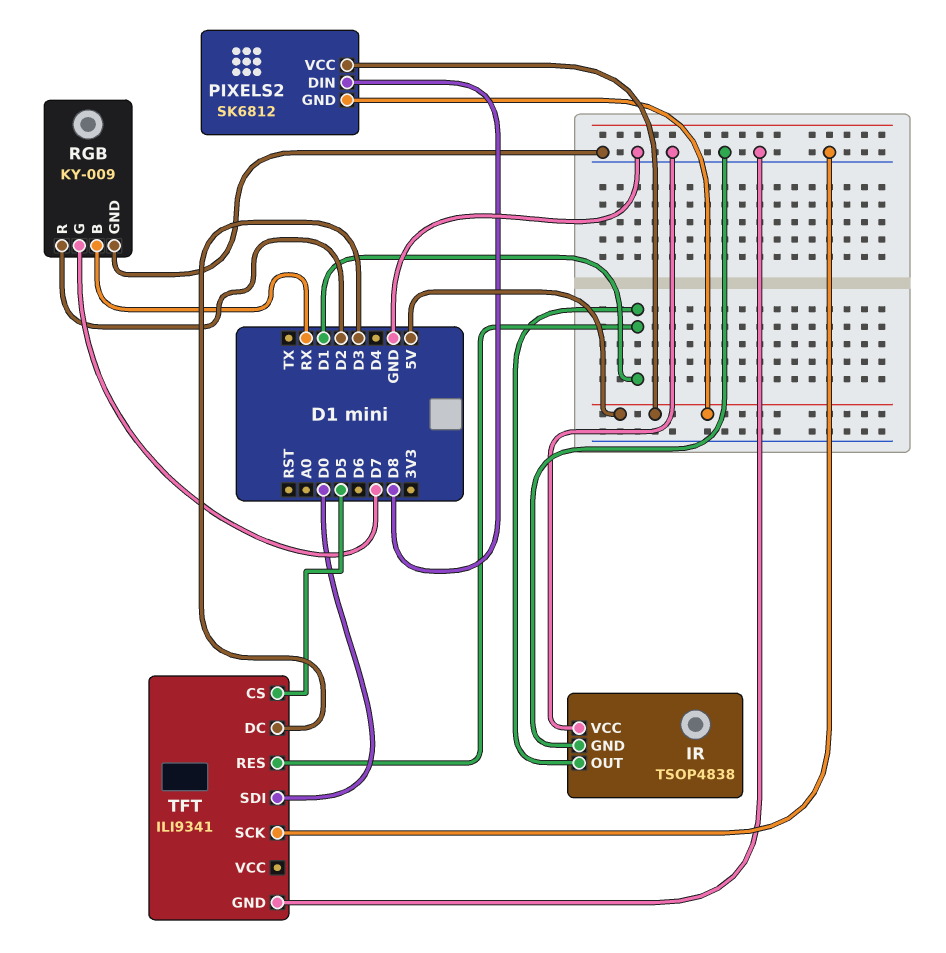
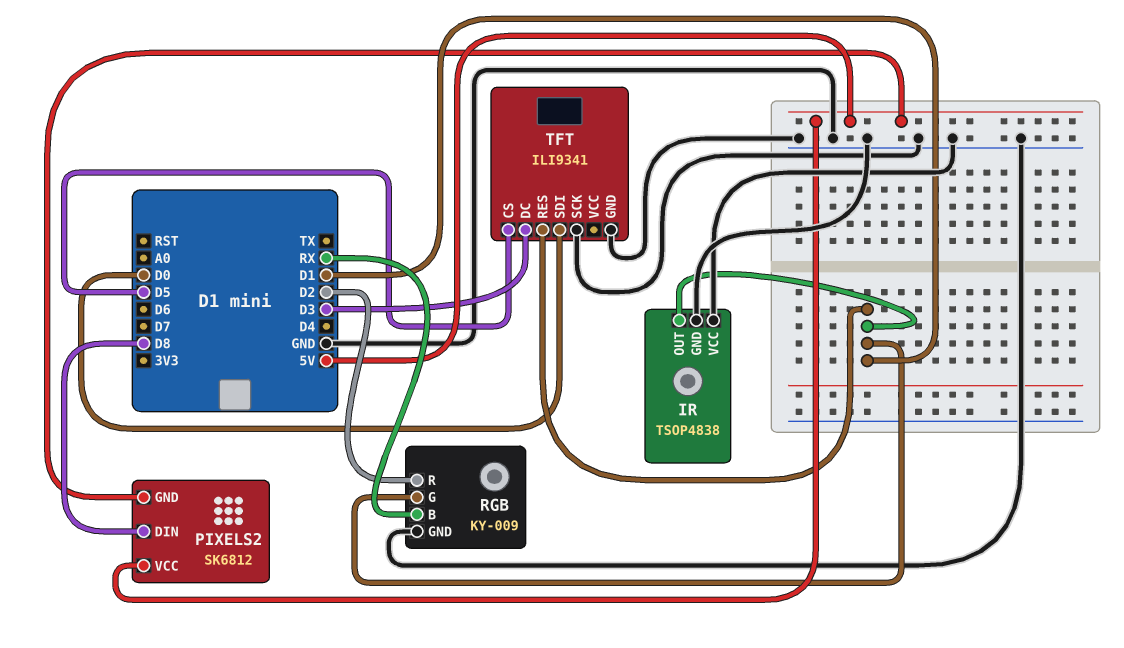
RGB pin G: D7 -> D1

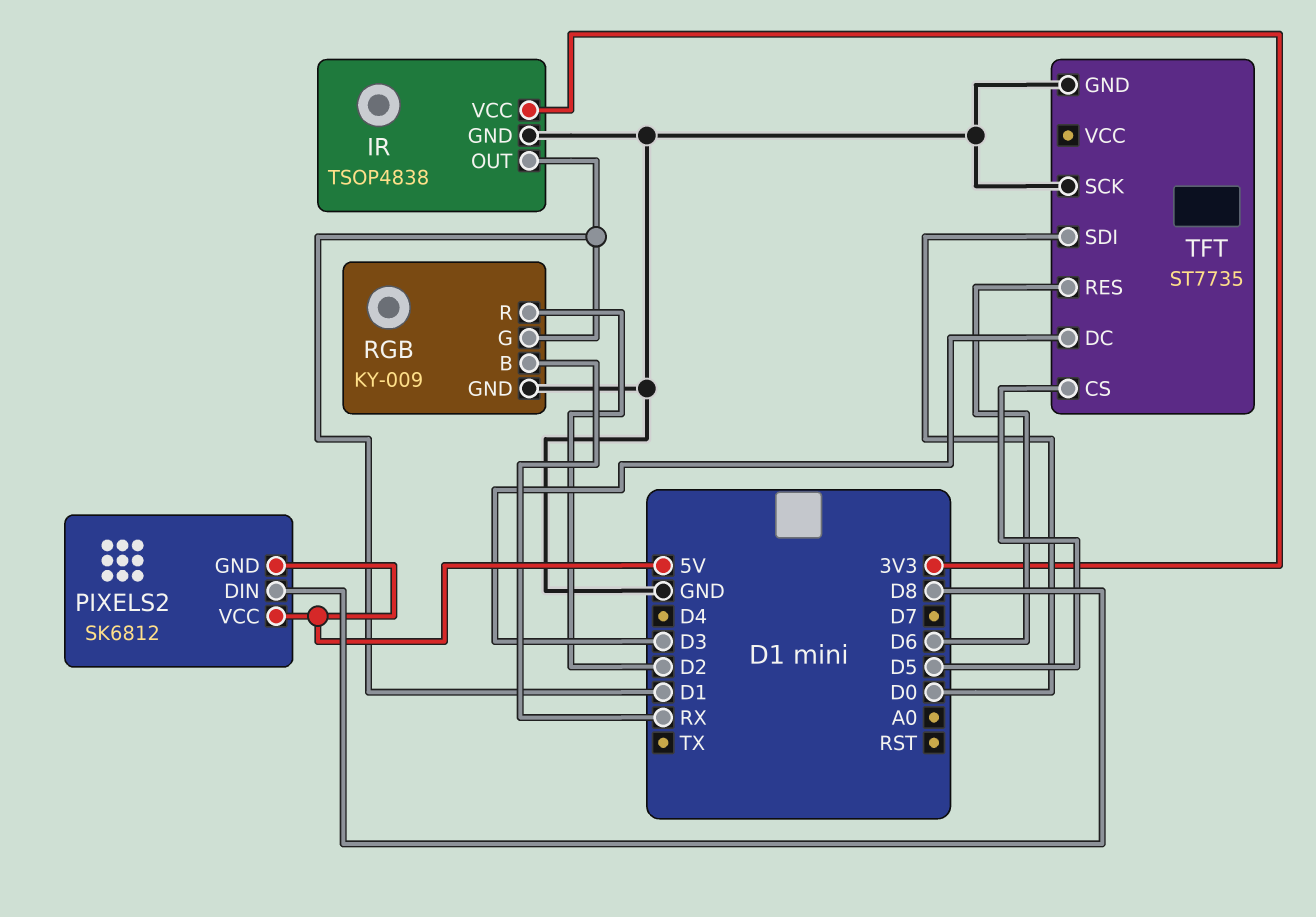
IR pin VCC: GND -> 3V3
TFT: ILI9341 -> ST7735
TFT pin RES: D1 -> D6

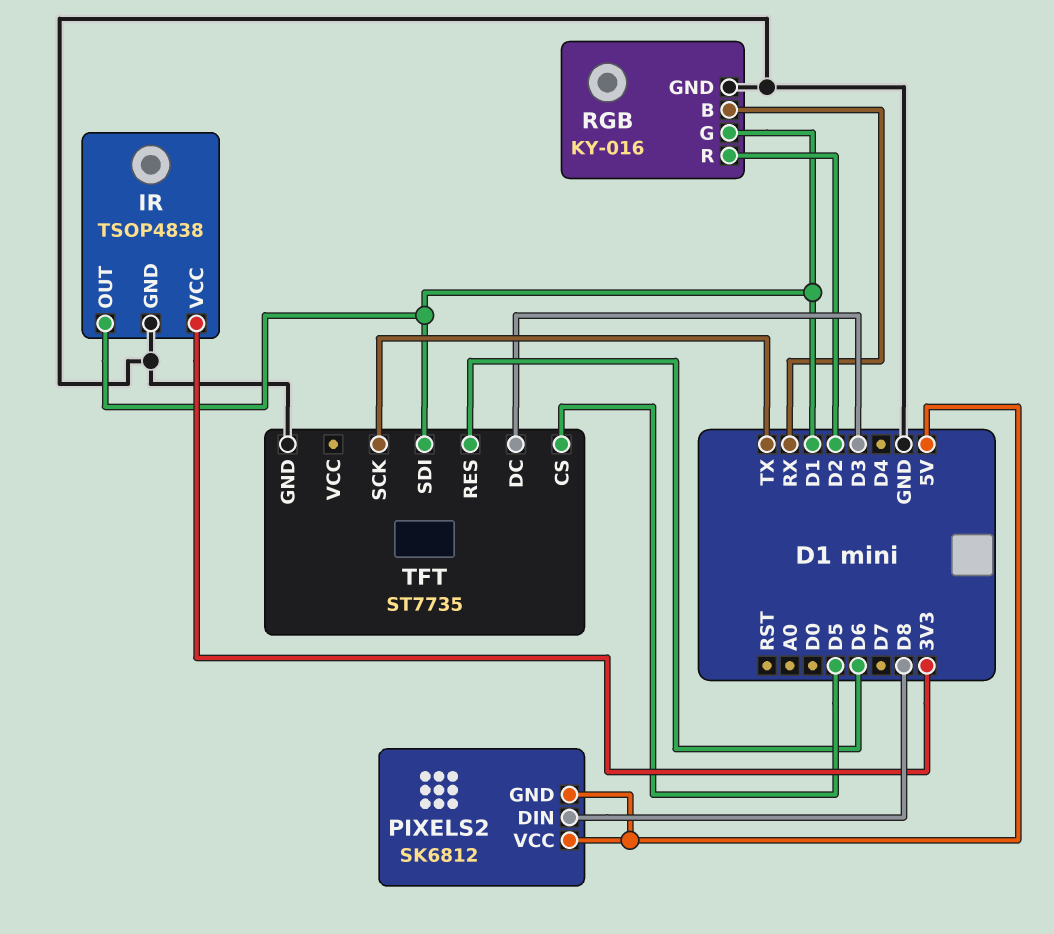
RGB: KY-009 -> KY-016
TFT pin SCK: GND -> TX
TFT pin SDI: D0 -> D1

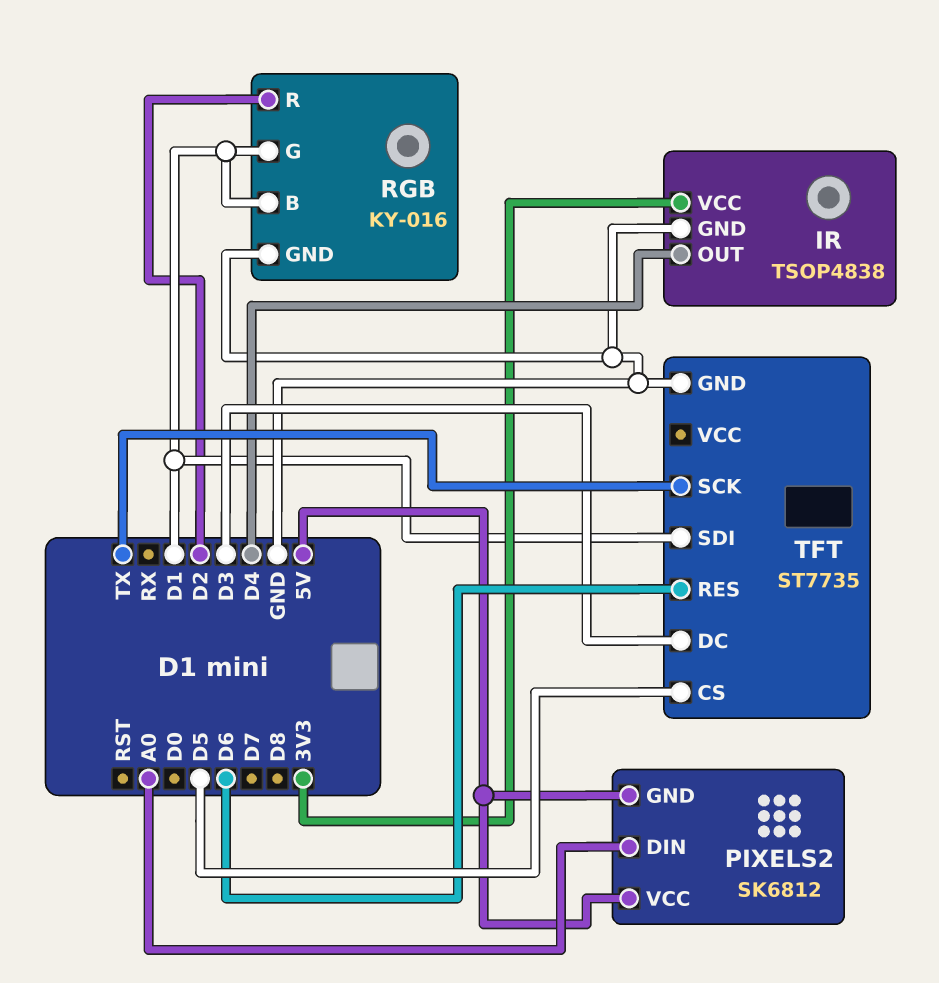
IR pin OUT: D1 -> D4
PIXELS2 pin DIN: D8 -> A0
RGB pin B: RX -> D1

